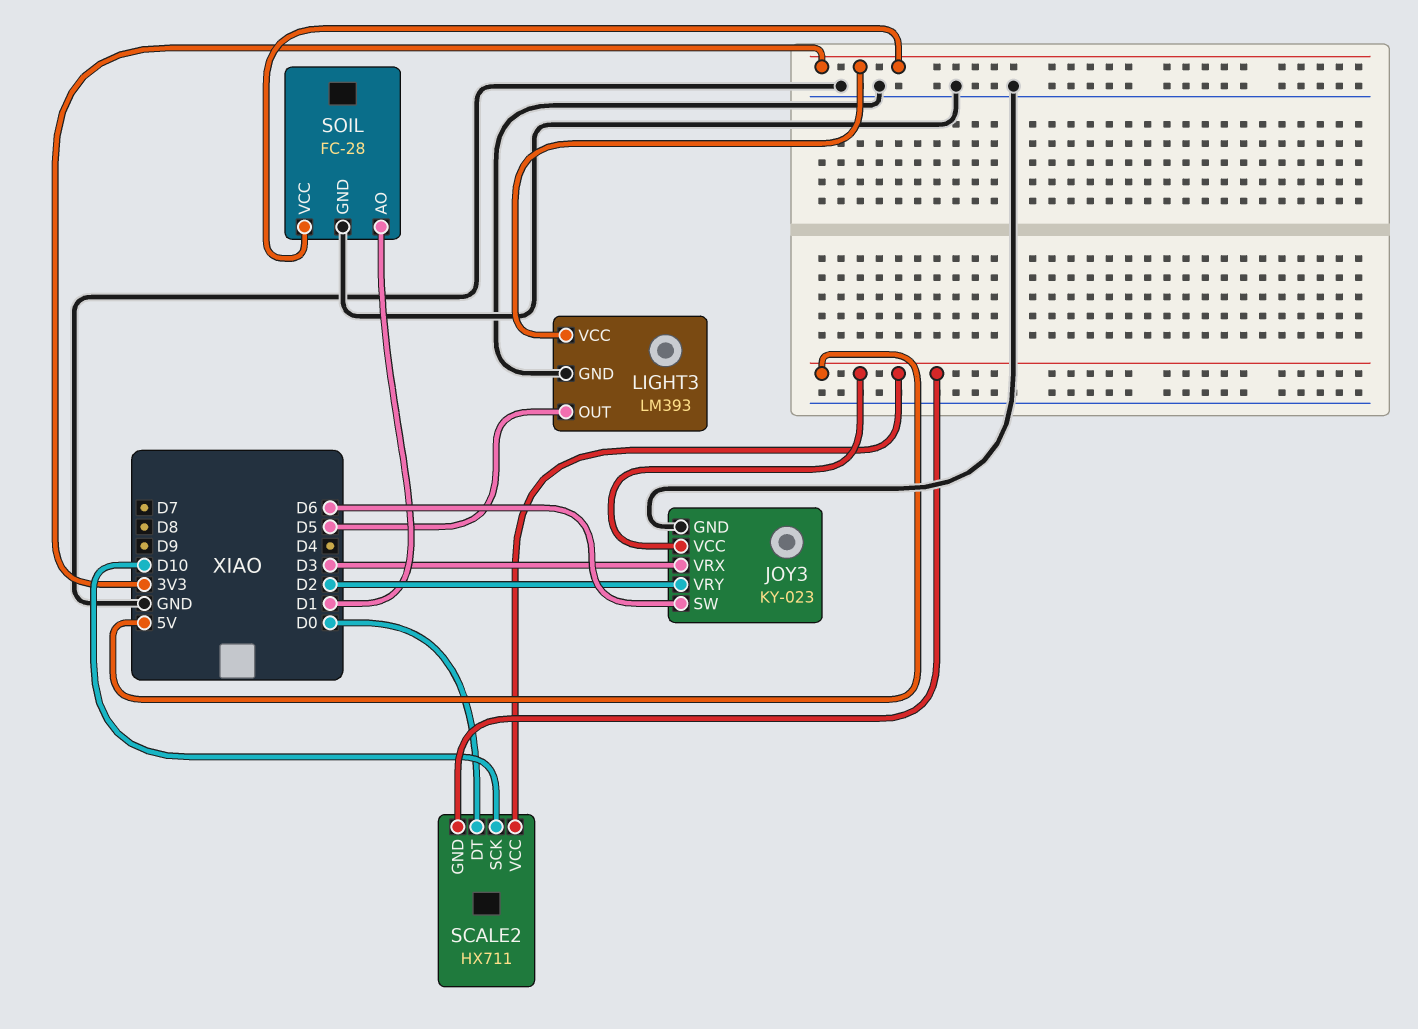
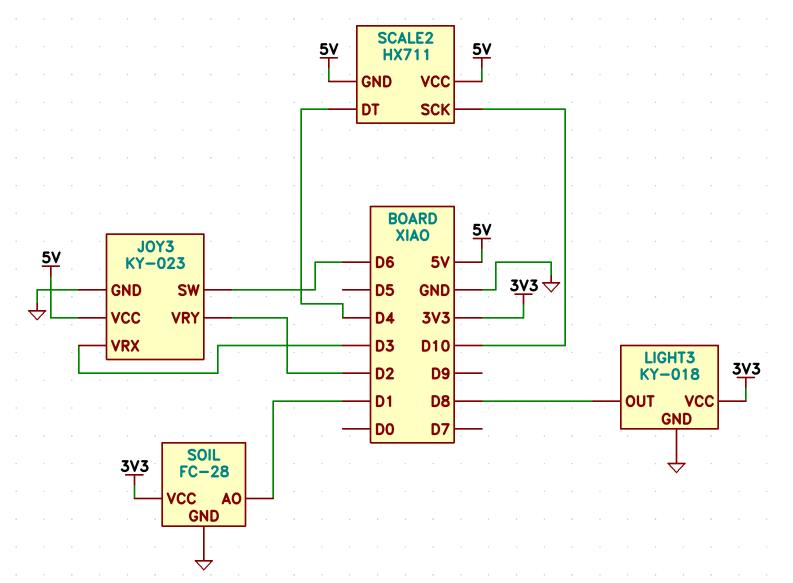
LIGHT3: LM393 -> KY-018
LIGHT3 pin OUT: D5 -> D8
SCALE2 pin DT: D0 -> D4

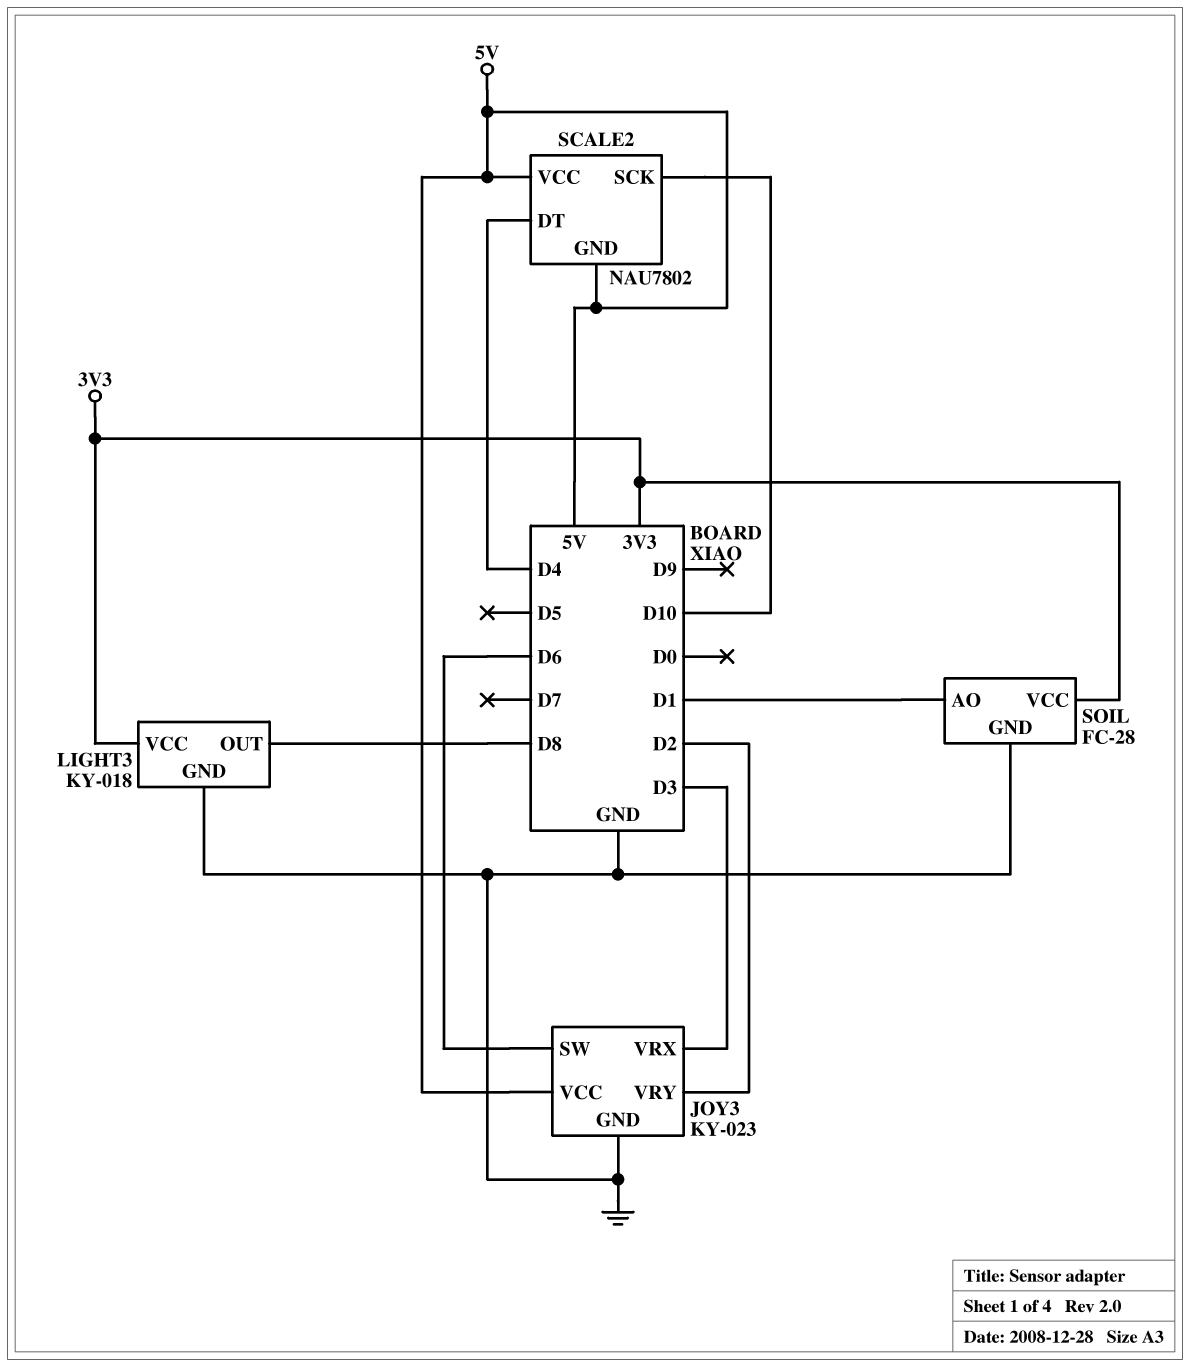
SCALE2: HX711 -> NAU7802

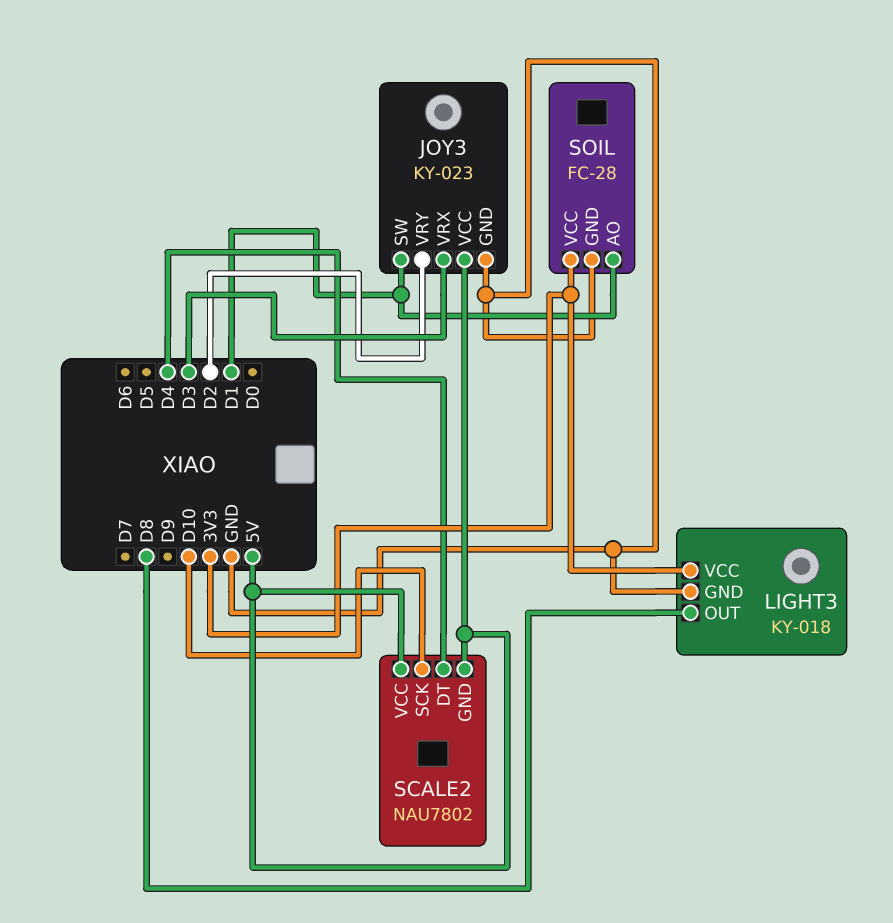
JOY3 pin SW: D6 -> D1

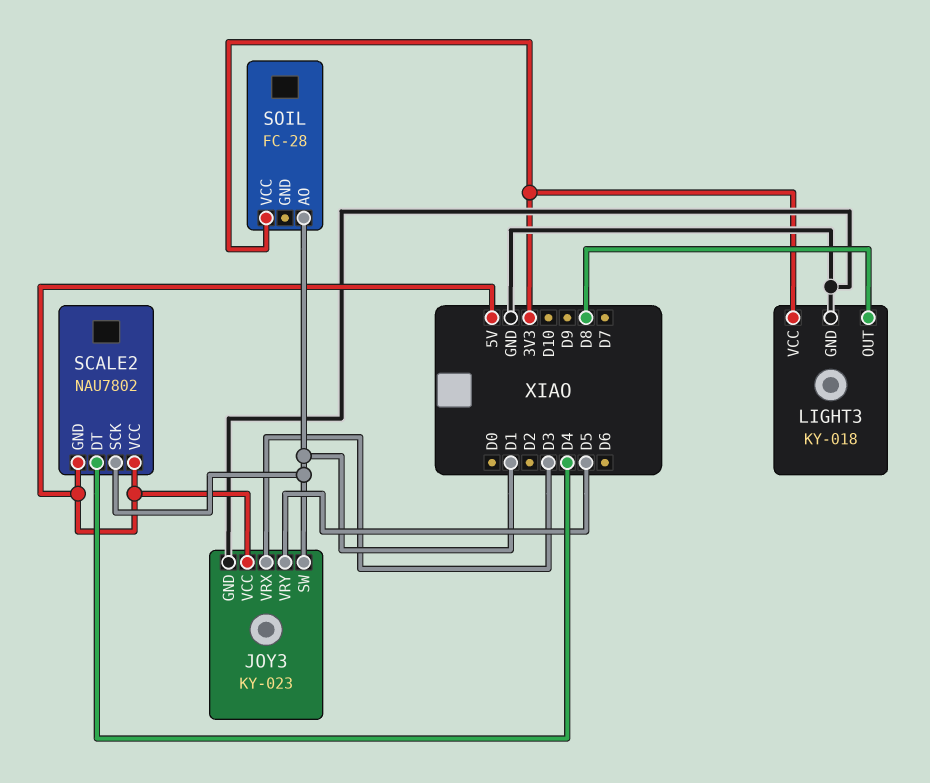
JOY3 pin VRY: D2 -> D5
SCALE2 pin SCK: D10 -> D1
SOIL pin GND: GND -> none

